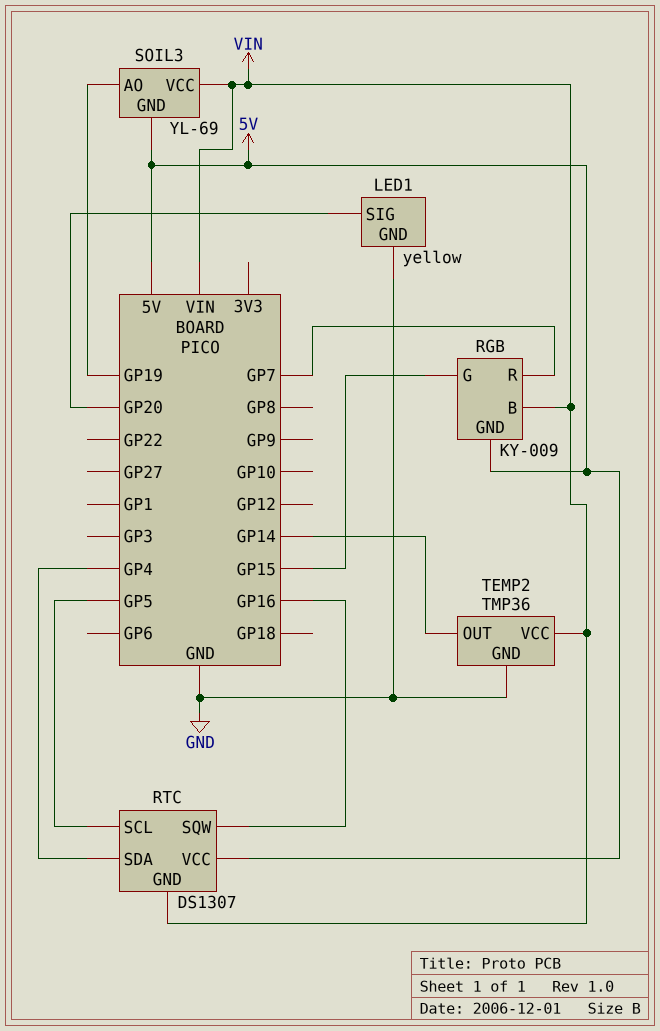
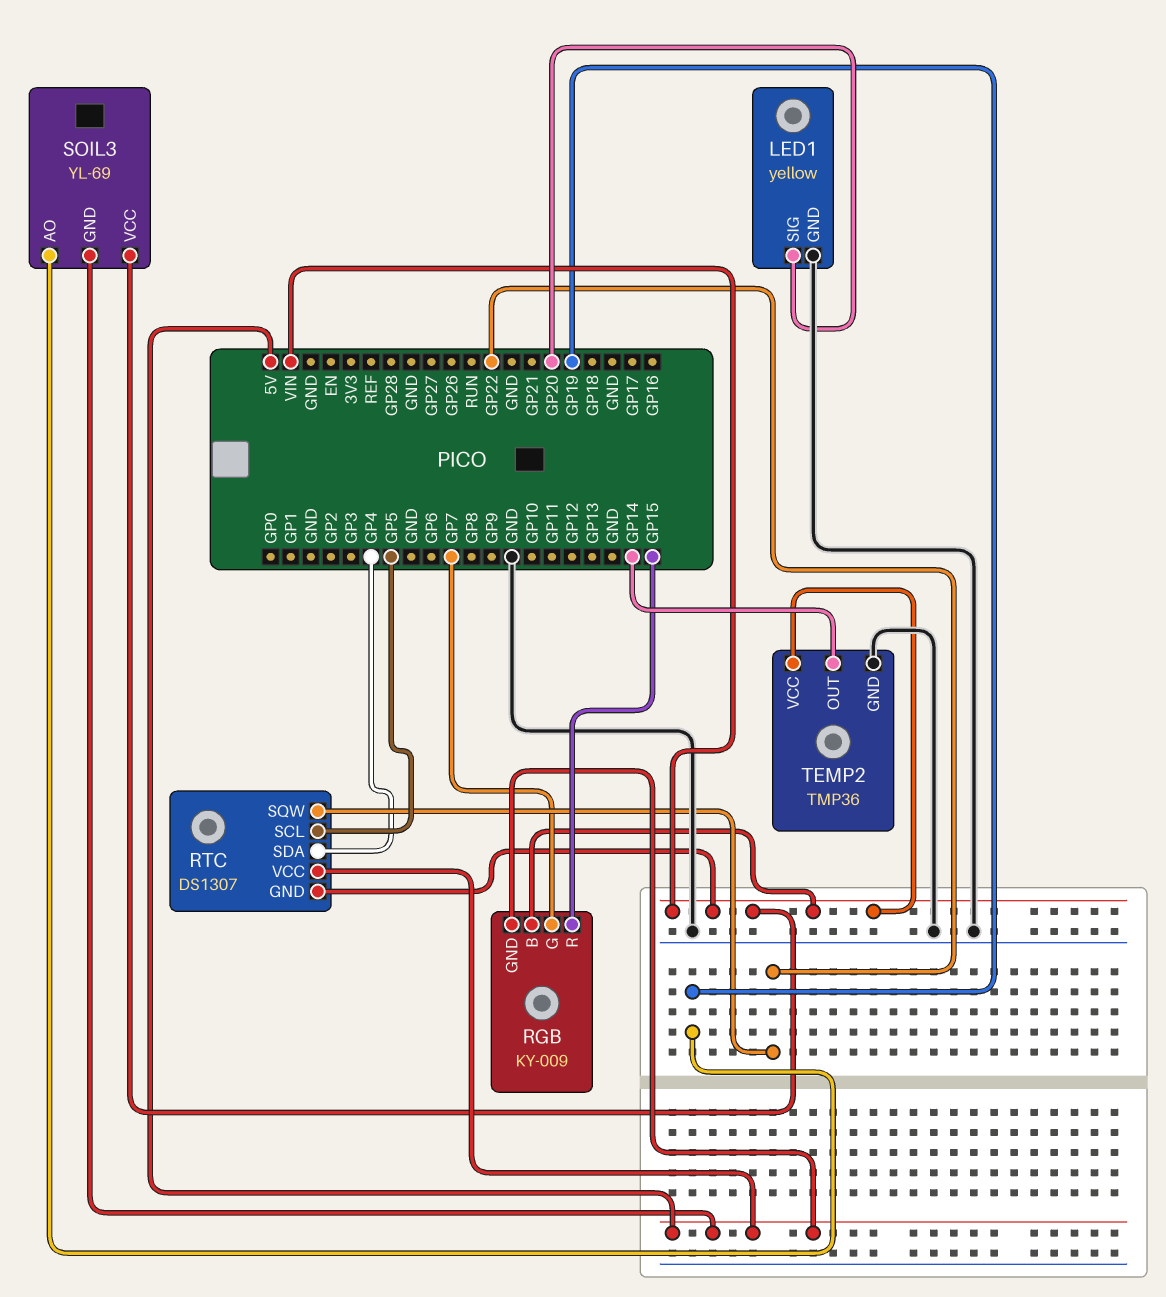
RGB pin G: GP15 -> GP7
RGB pin R: GP7 -> GP15
RTC pin SQW: GP16 -> GP22

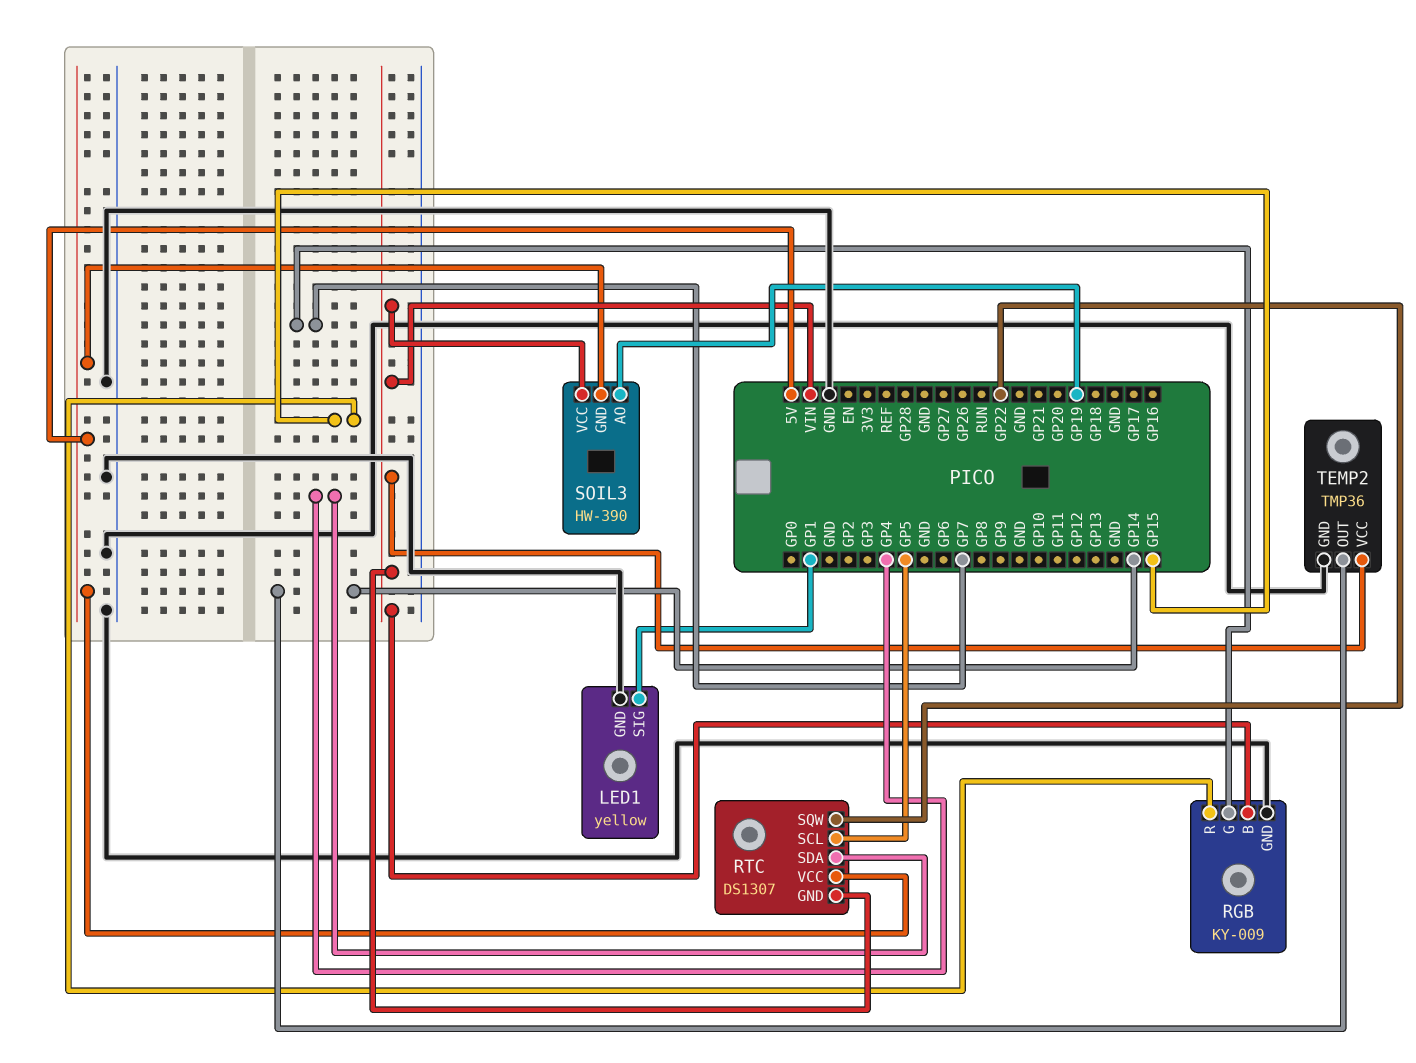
LED1 pin SIG: GP20 -> GP1
RGB pin GND: 5V -> GND
SOIL3: YL-69 -> HW-390

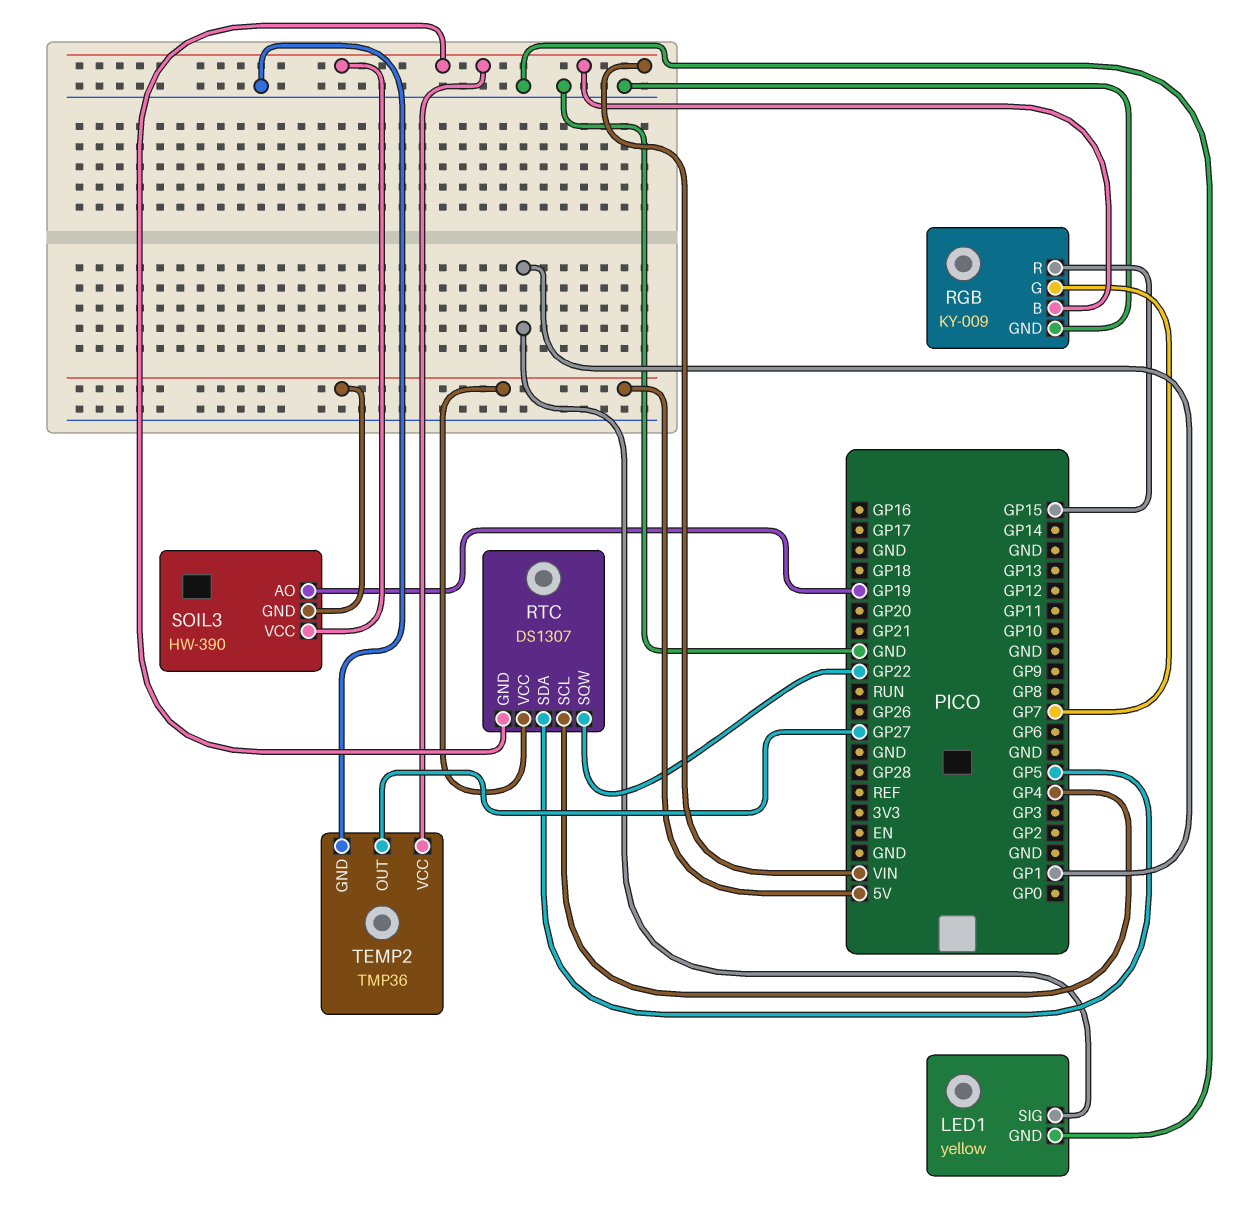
RTC pin SCL: GP5 -> GP4
RTC pin SDA: GP4 -> GP5
TEMP2 pin OUT: GP14 -> GP27

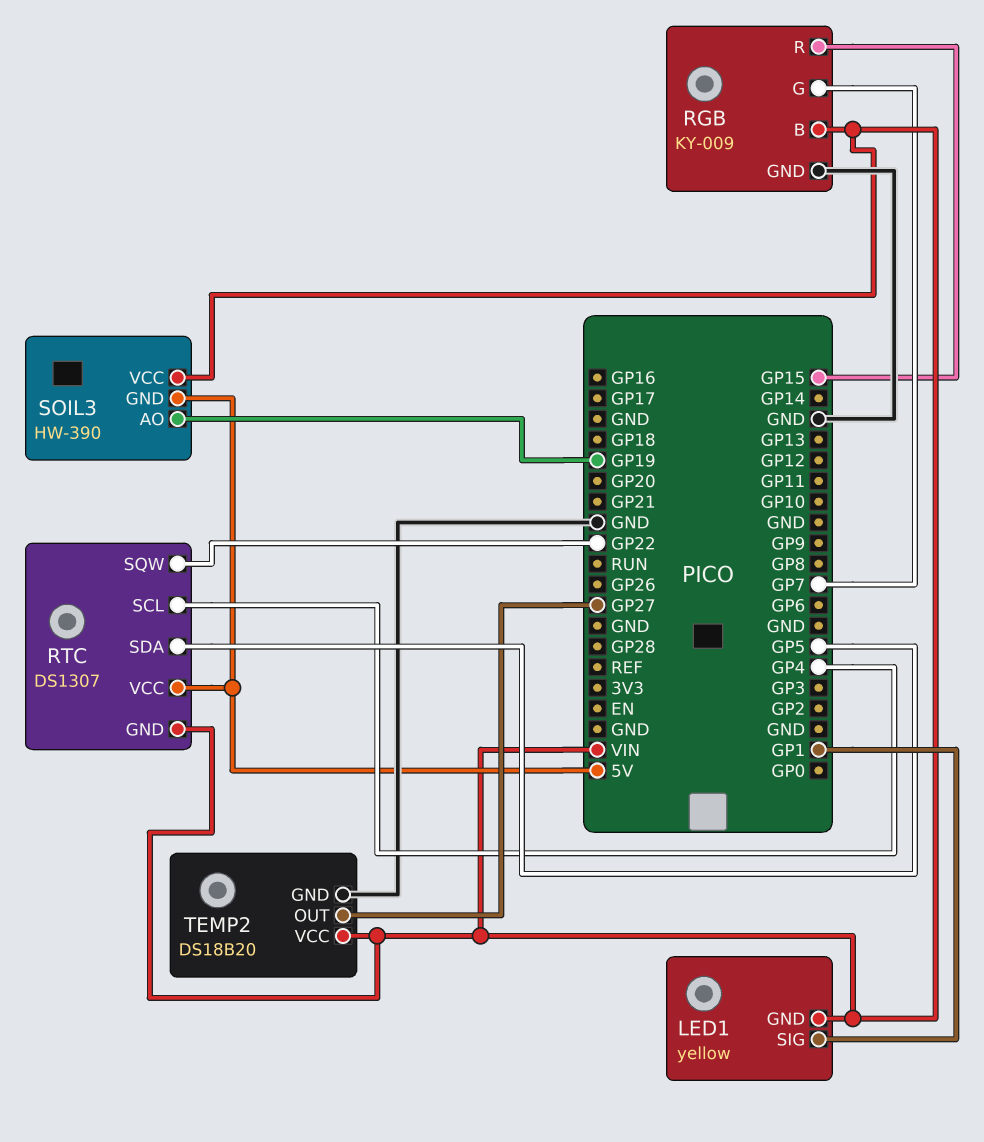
LED1 pin GND: GND -> VIN
TEMP2: TMP36 -> DS18B20

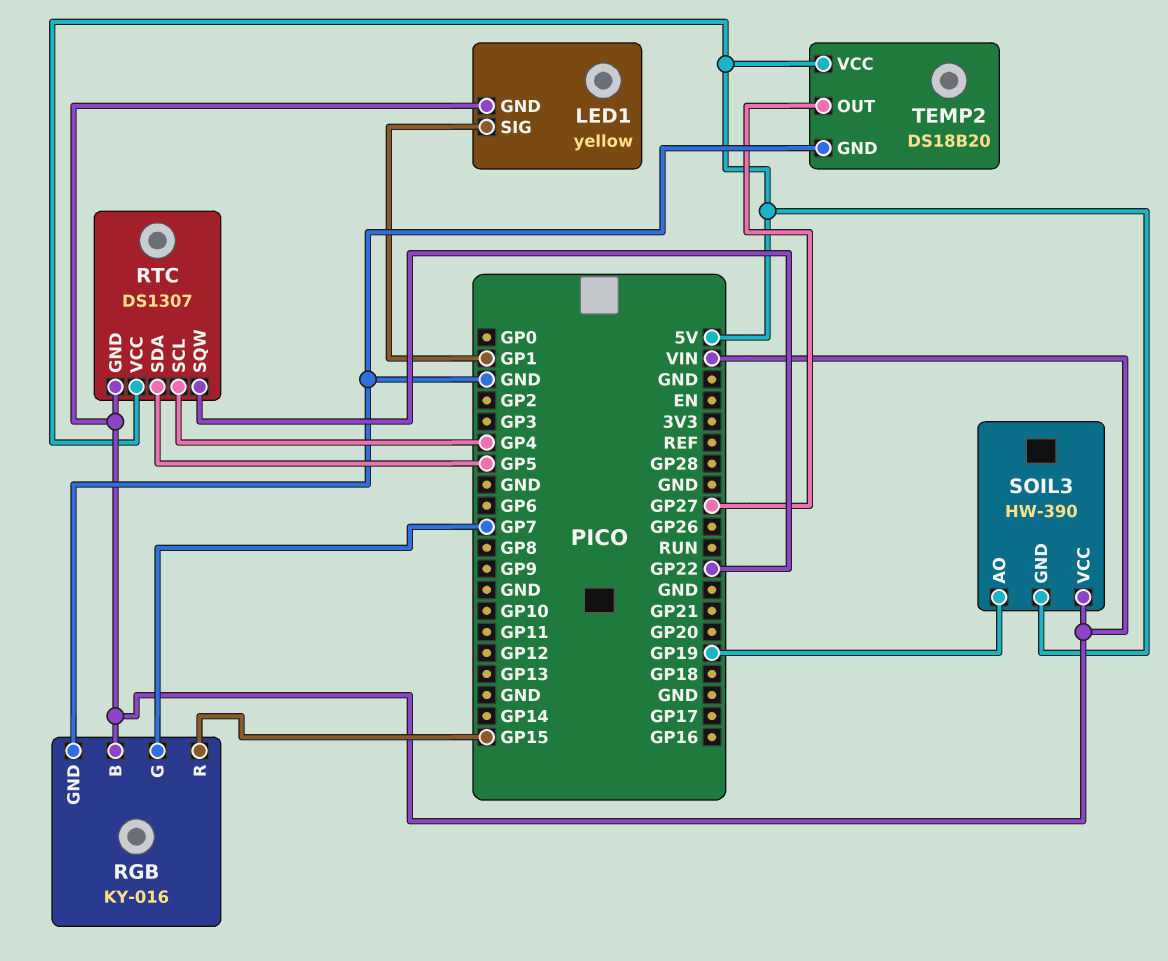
RGB: KY-009 -> KY-016
TEMP2 pin VCC: VIN -> 5V

